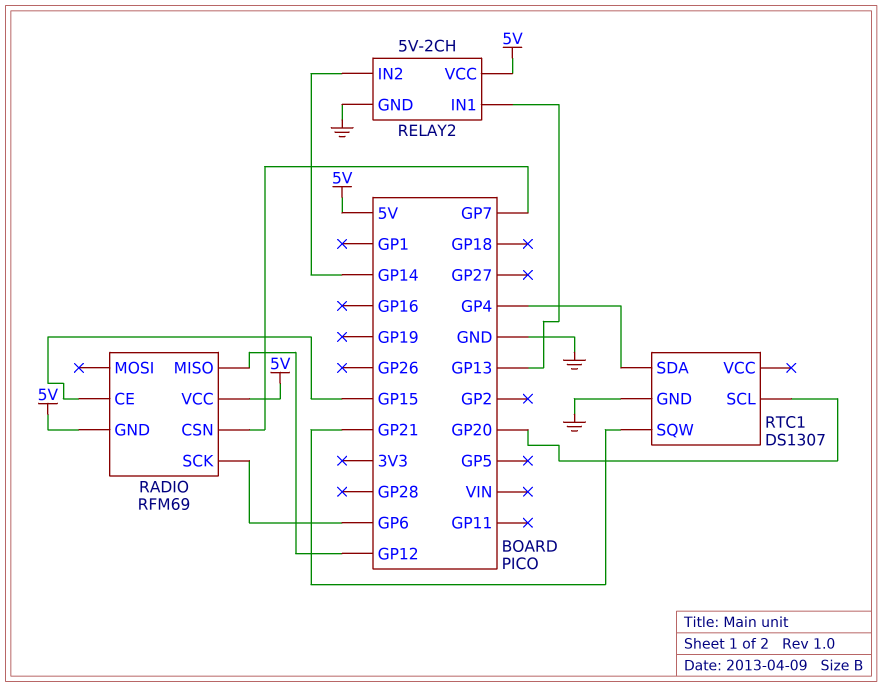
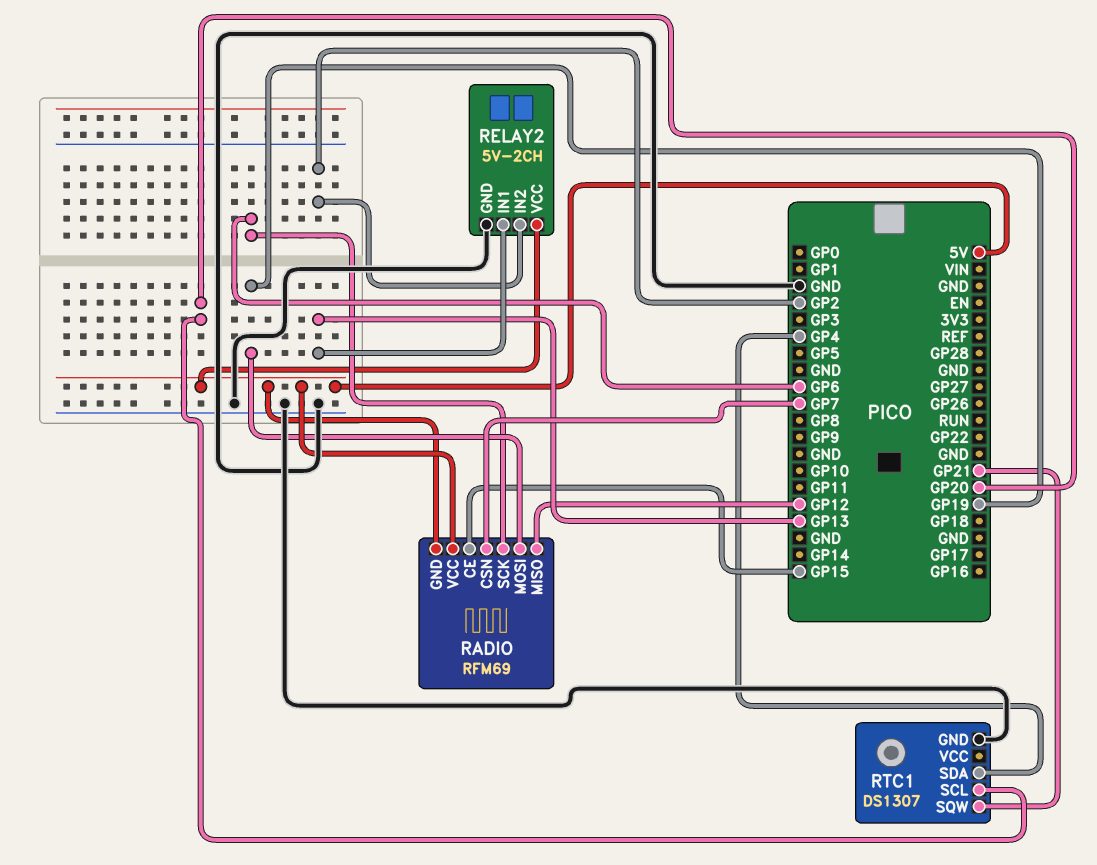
RADIO pin MOSI: none -> GP19
RELAY2 pin IN2: GP14 -> GP2

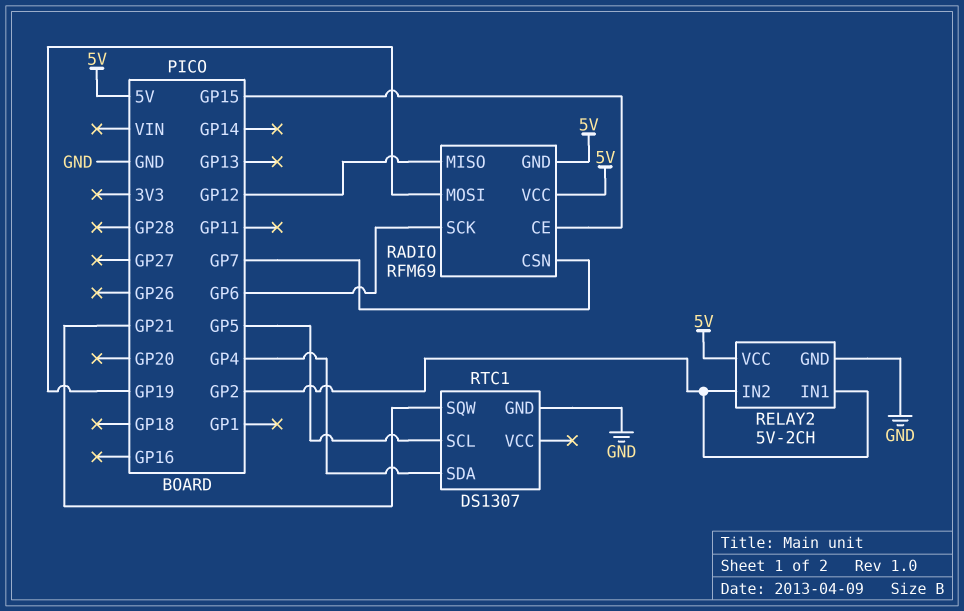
RELAY2 pin IN1: GP13 -> GP2
RTC1 pin SCL: GP20 -> GP5

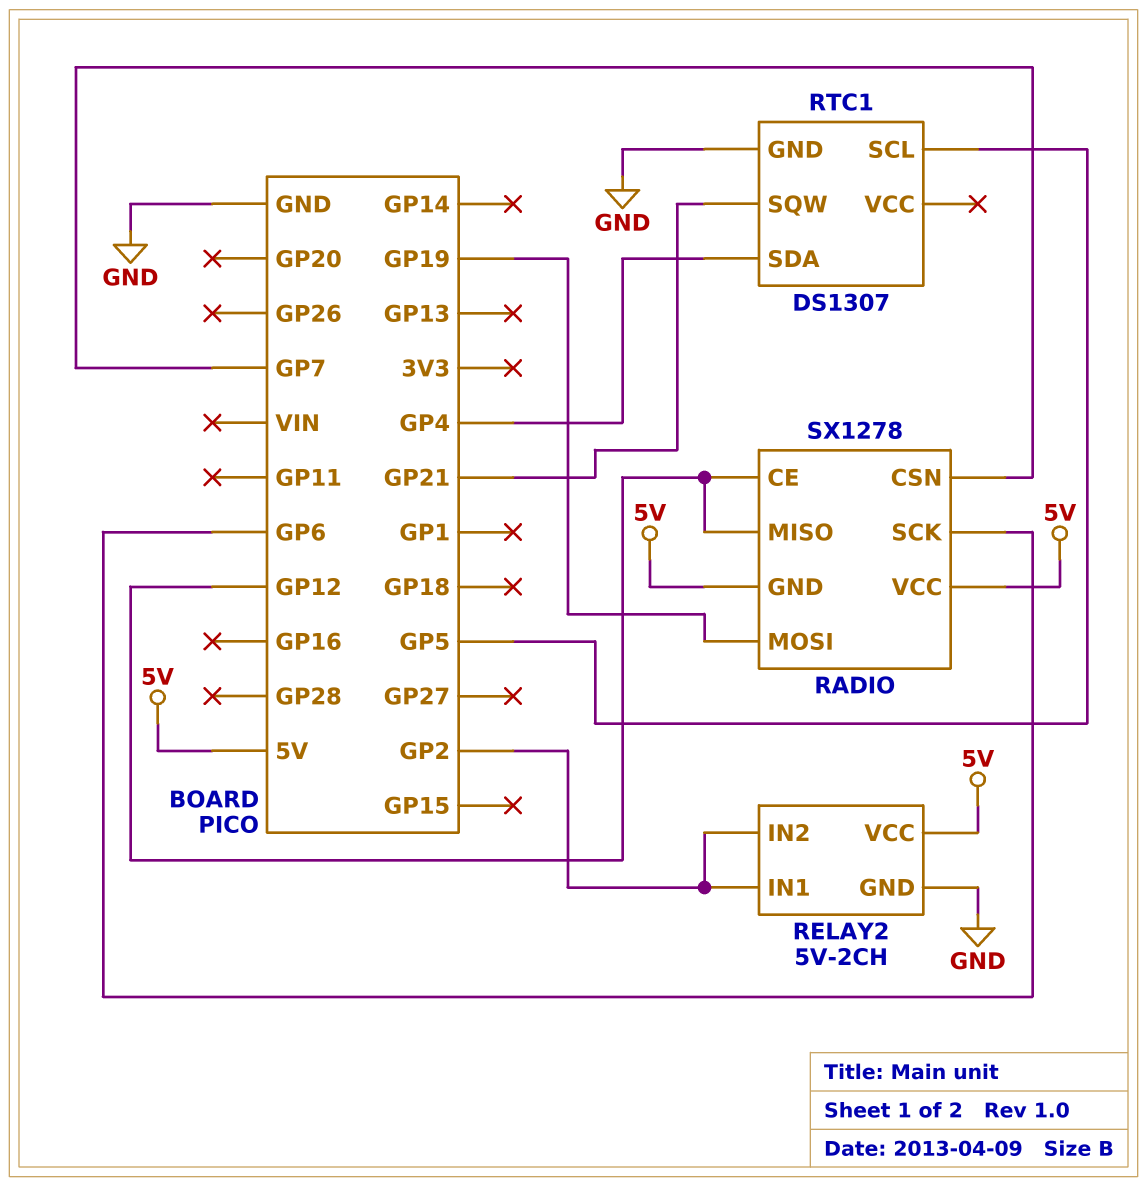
RADIO: RFM69 -> SX1278
RADIO pin CE: GP15 -> GP12

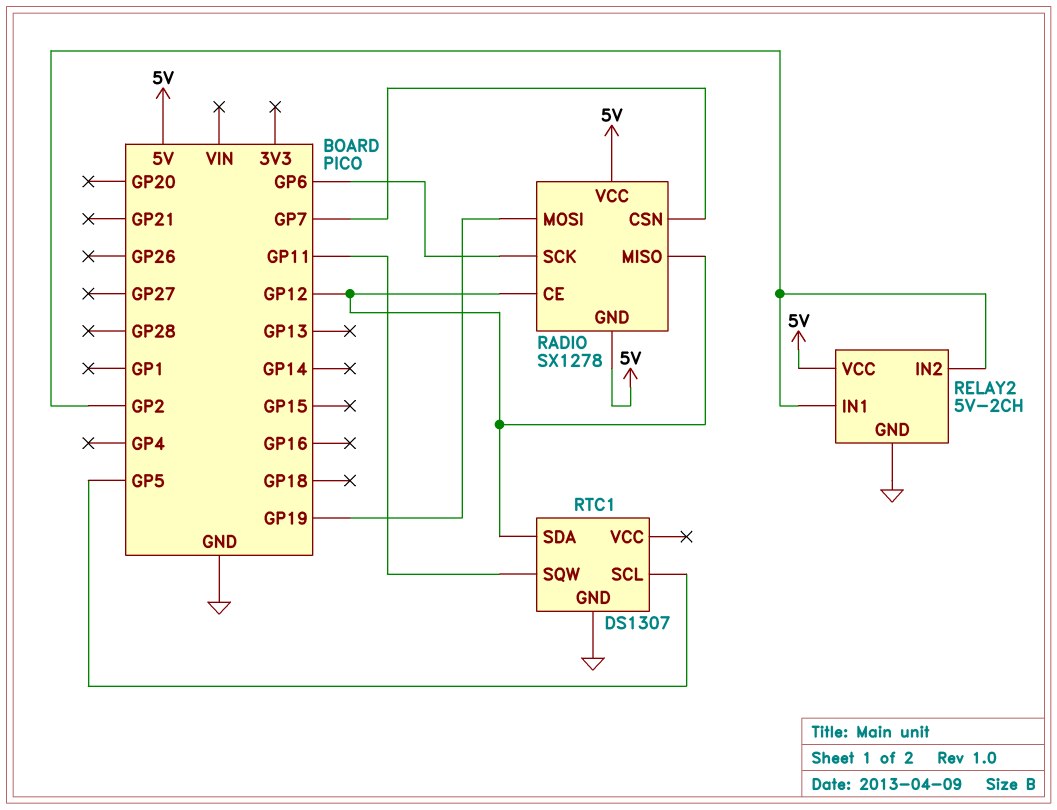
RTC1 pin SDA: GP4 -> GP12
RTC1 pin SQW: GP21 -> GP11

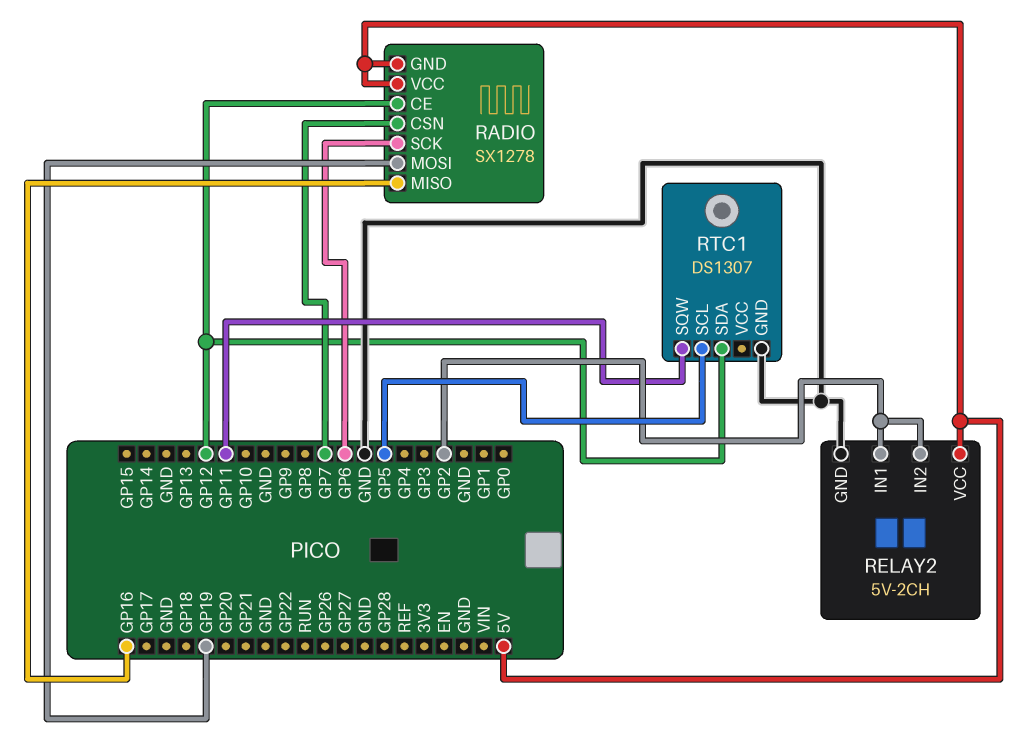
RADIO pin MISO: GP12 -> GP16

